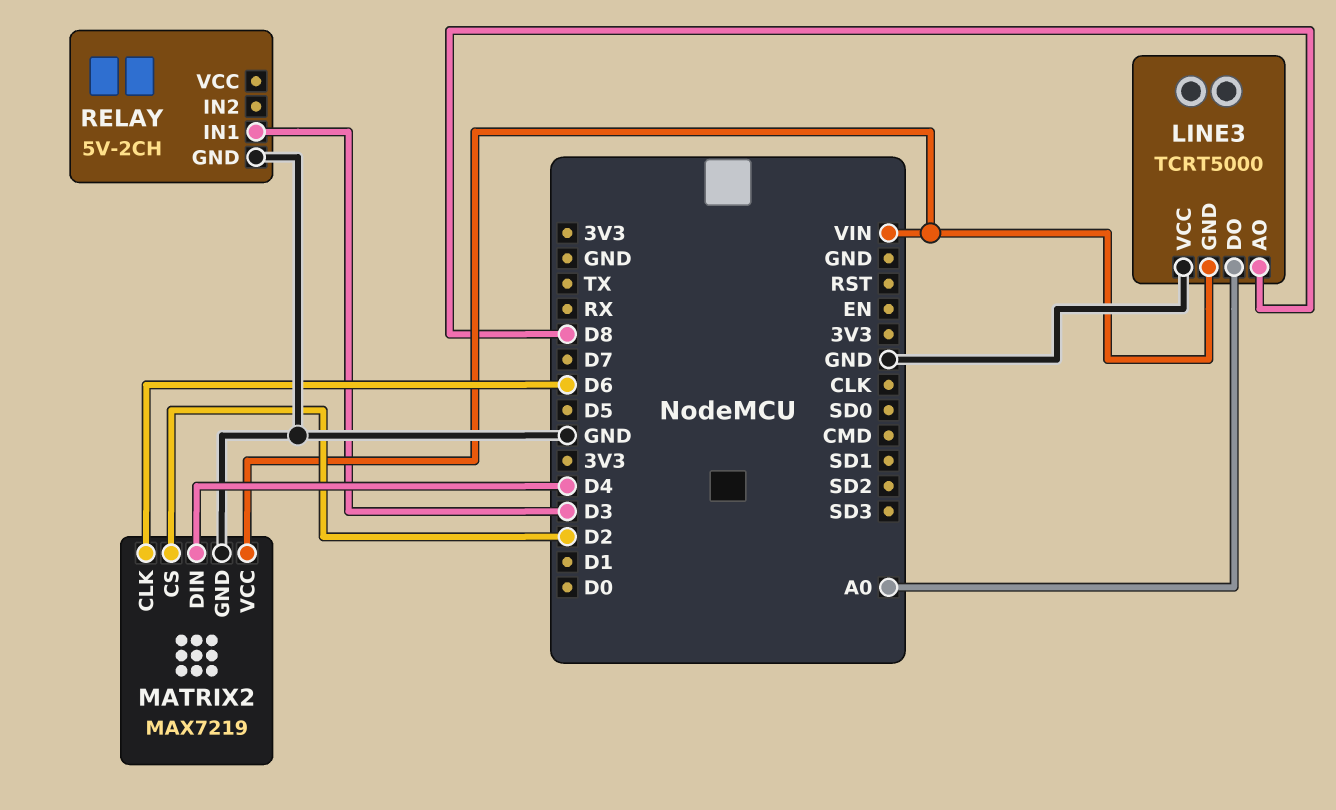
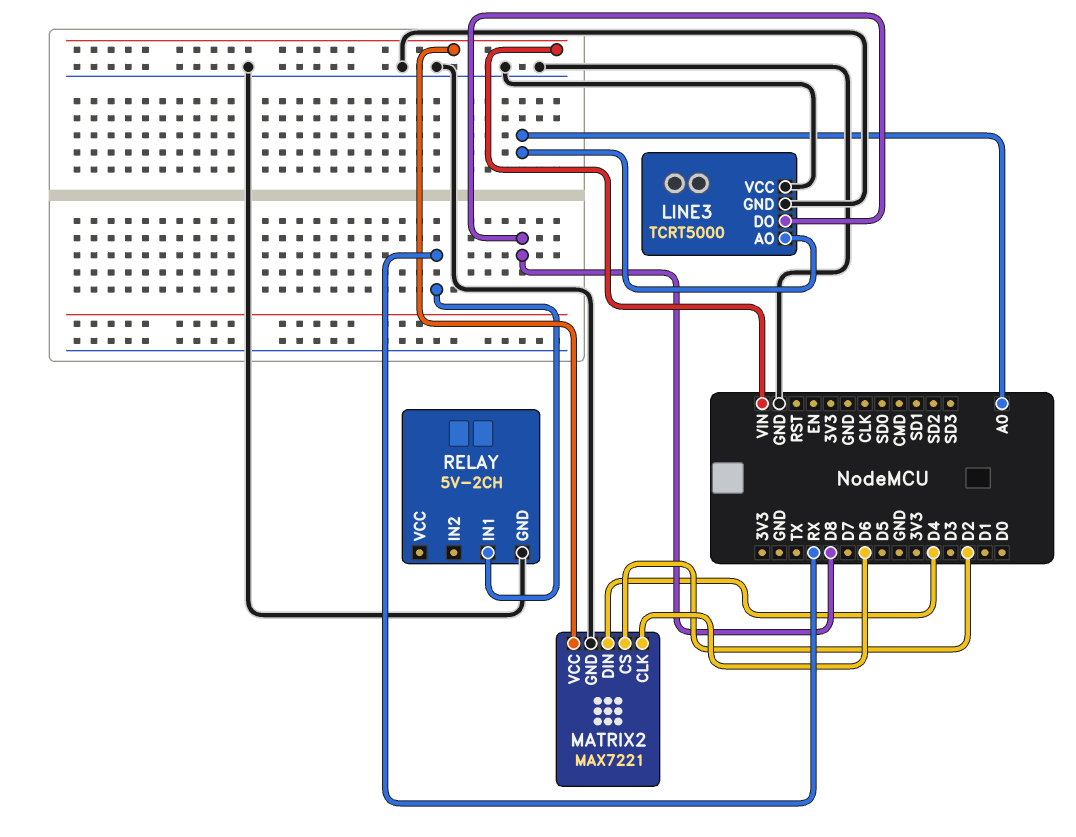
LINE3 pin AO: D8 -> A0
LINE3 pin DO: A0 -> D8
LINE3 pin GND: VIN -> GND
MATRIX2: MAX7219 -> MAX7221
RELAY pin IN1: D3 -> RX

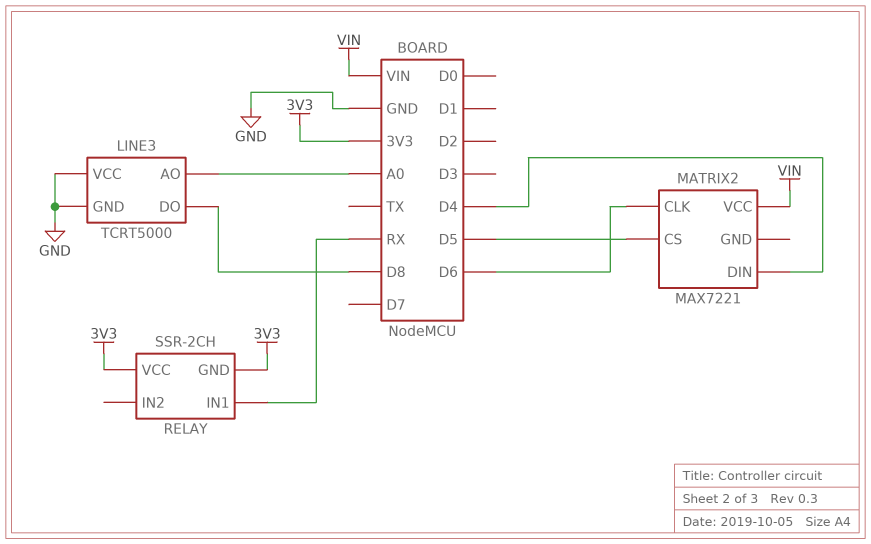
MATRIX2 pin CS: D2 -> D5
MATRIX2 pin GND: GND -> none
RELAY: 5V-2CH -> SSR-2CH
RELAY pin GND: GND -> 3V3
RELAY pin VCC: none -> 3V3

